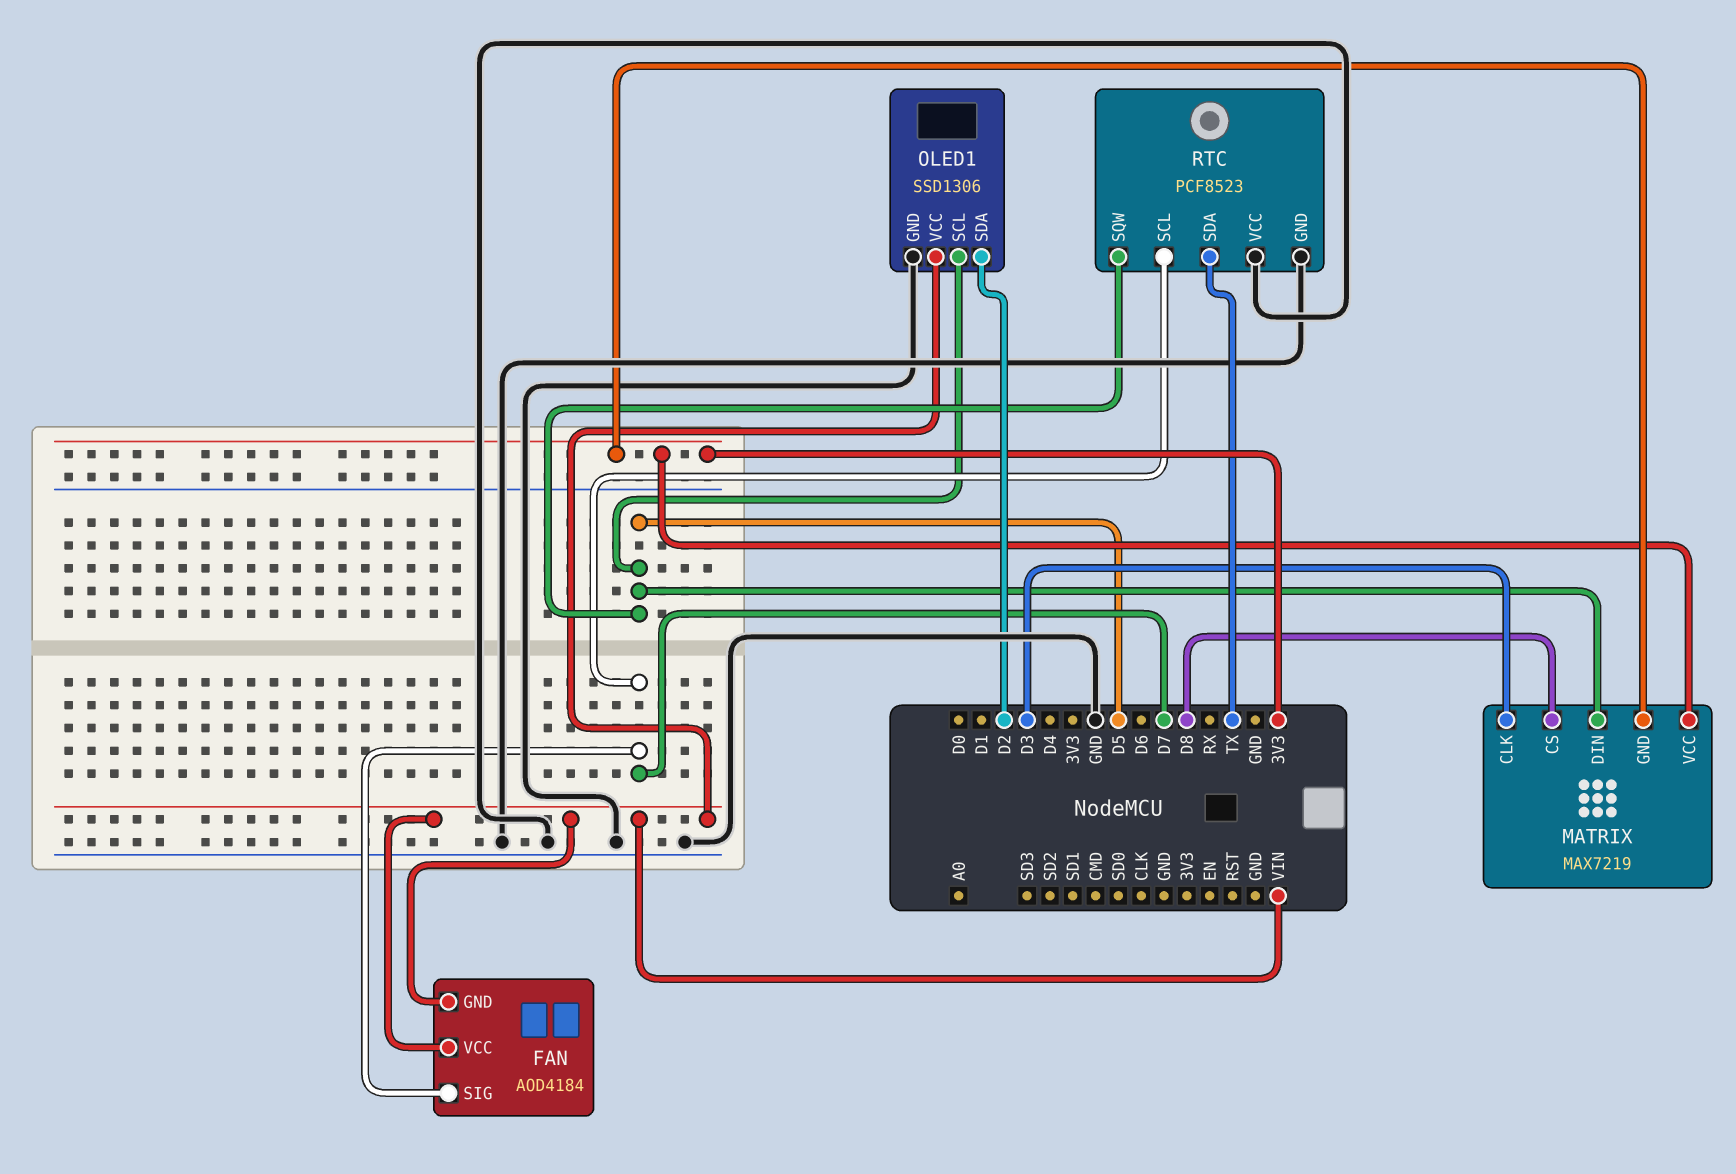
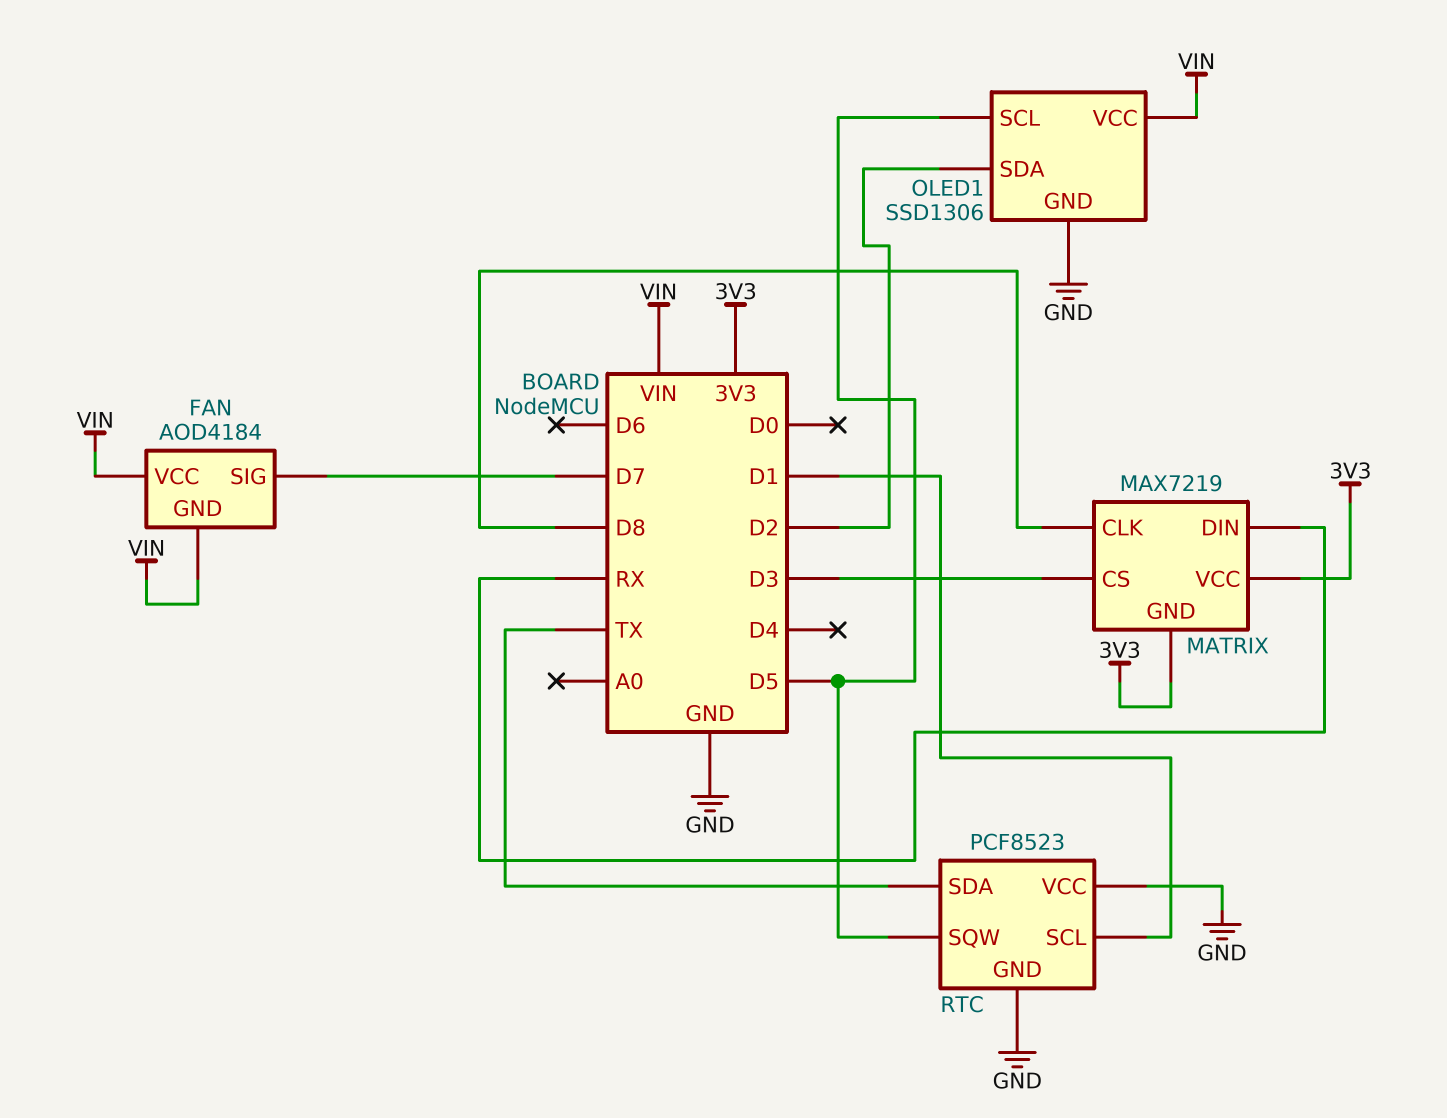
MATRIX pin CLK: D3 -> D8
MATRIX pin CS: D8 -> D3
MATRIX pin DIN: D5 -> RX
RTC pin SCL: D7 -> D1

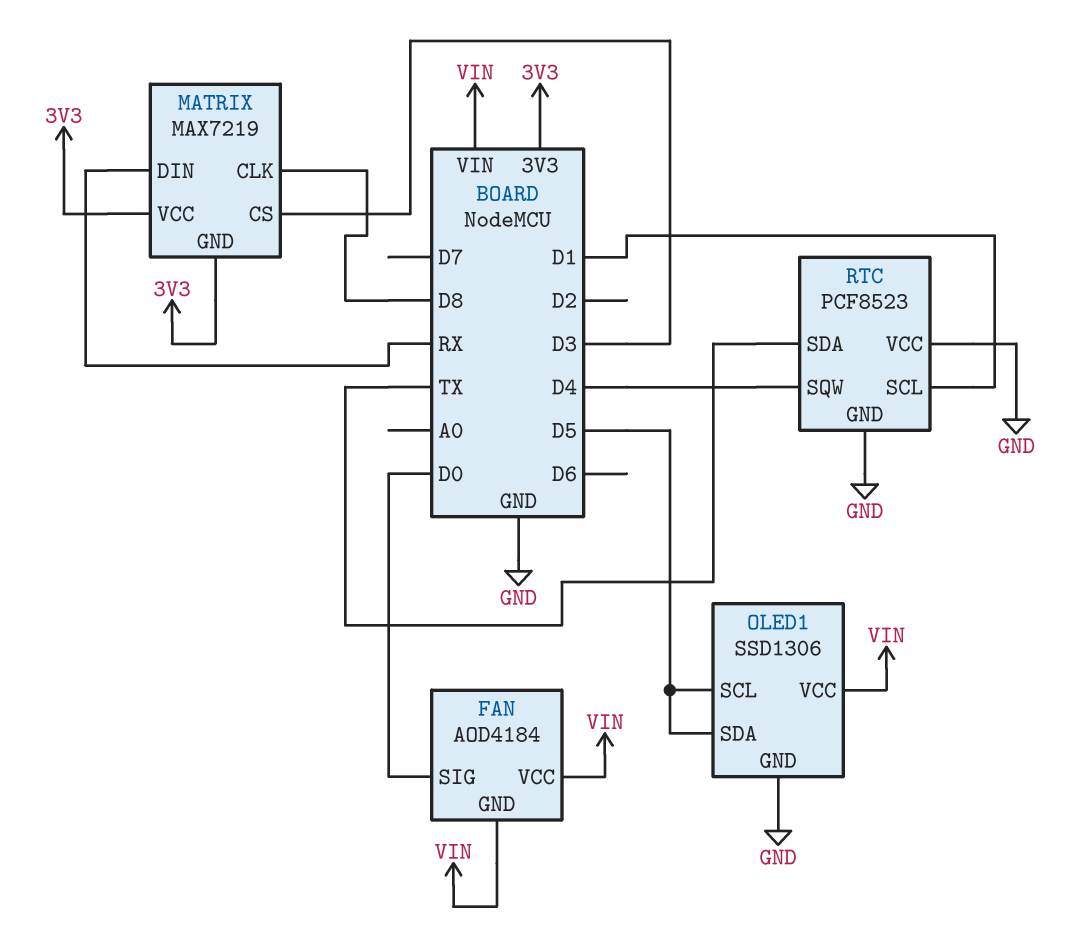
FAN pin SIG: D7 -> D0
OLED1 pin SDA: D2 -> D5
RTC pin SQW: D5 -> D4

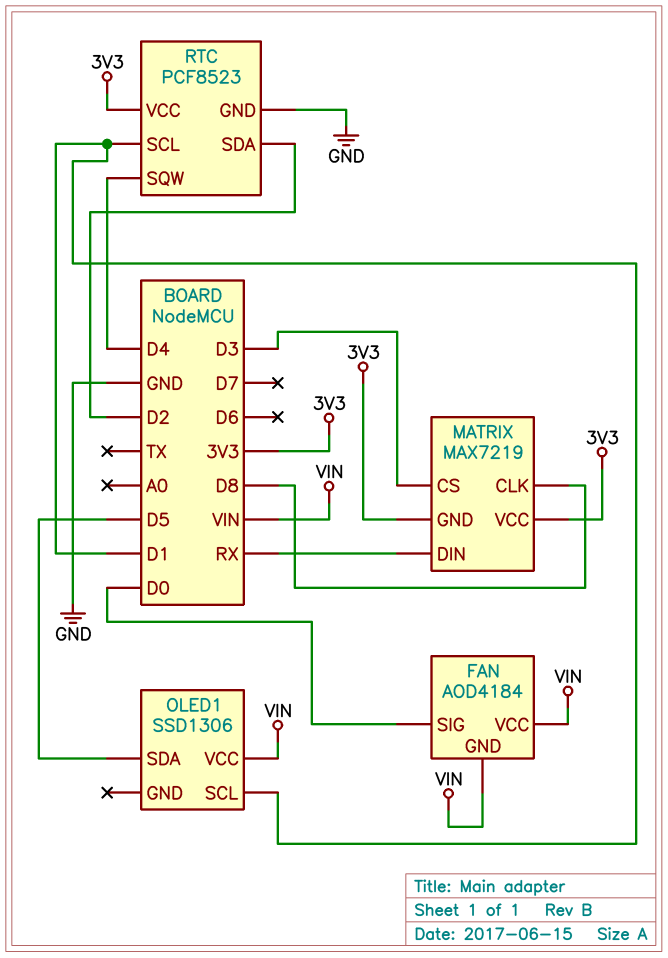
OLED1 pin GND: GND -> none
OLED1 pin SCL: D5 -> D1
RTC pin SDA: TX -> D2
RTC pin VCC: GND -> 3V3

